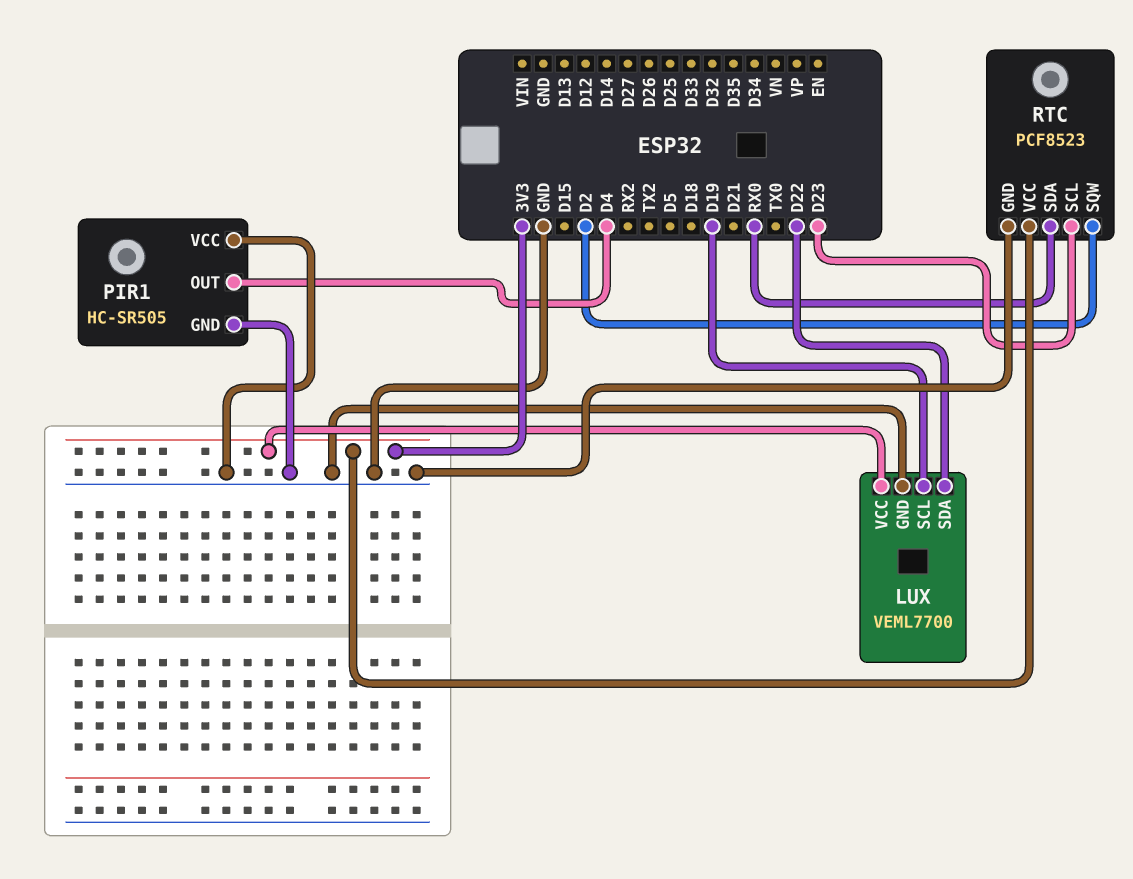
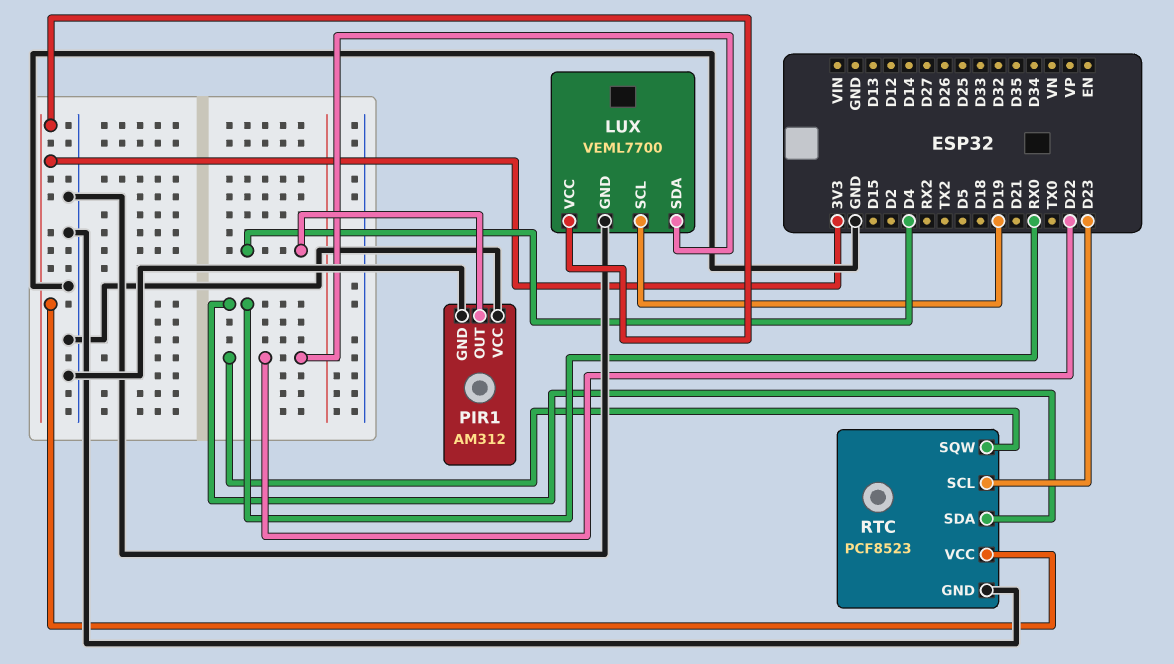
PIR1: HC-SR505 -> AM312
RTC pin SQW: D2 -> D22

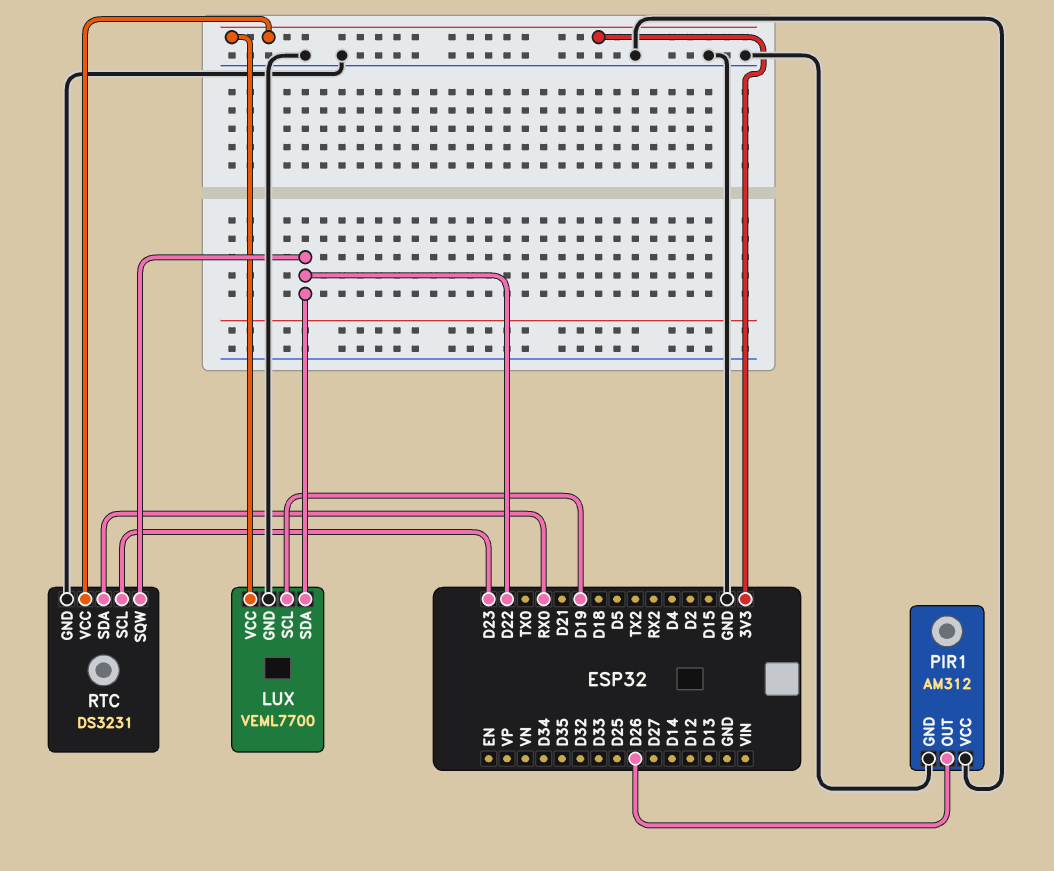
PIR1 pin OUT: D4 -> D26
RTC: PCF8523 -> DS3231

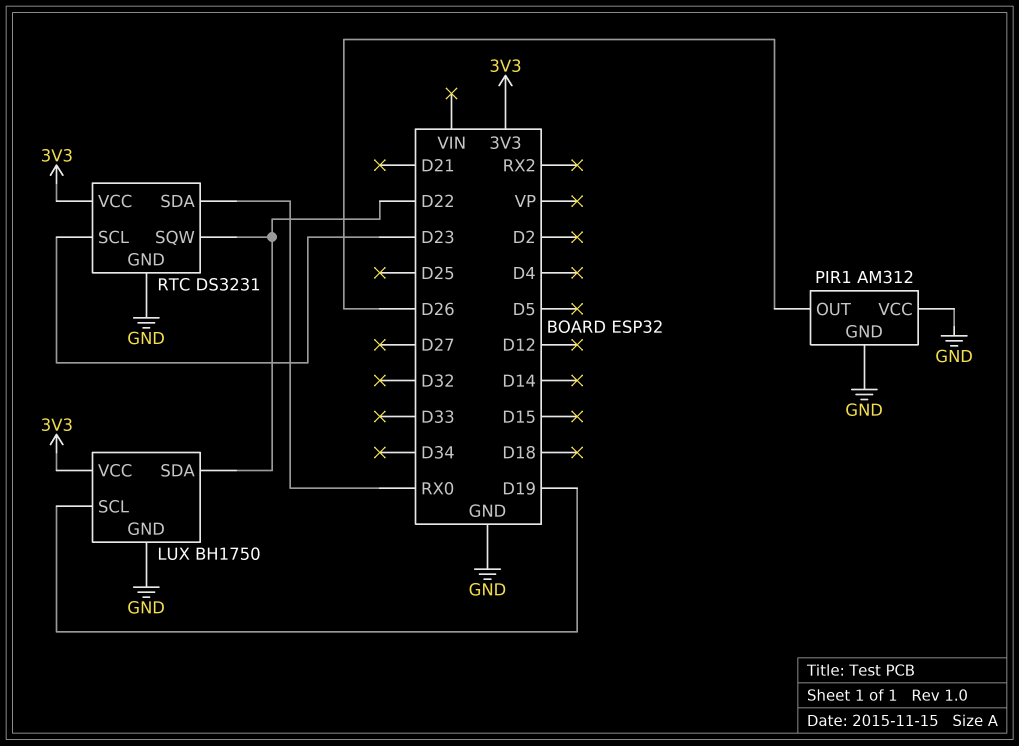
LUX: VEML7700 -> BH1750

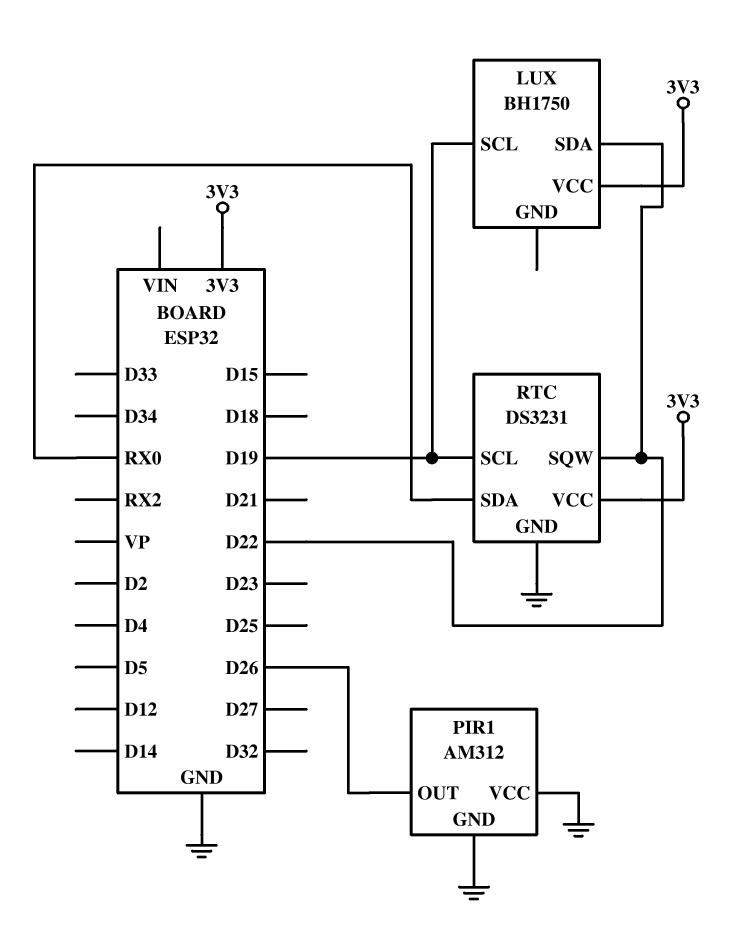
LUX pin GND: GND -> none
RTC pin SCL: D23 -> D19

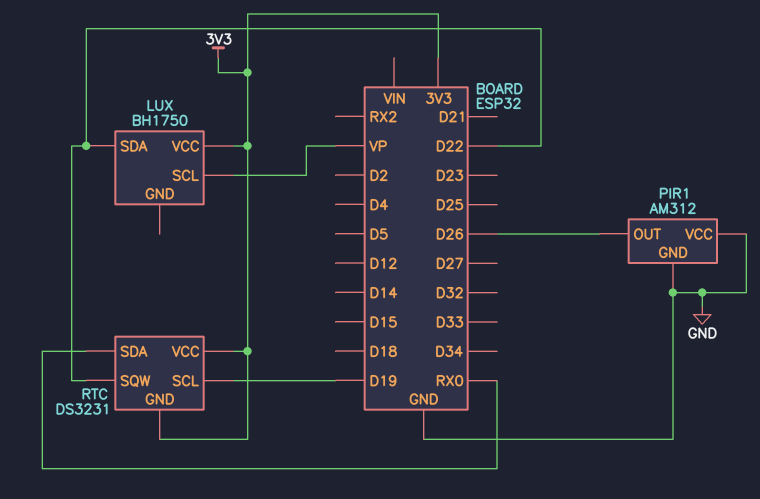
LUX pin SCL: D19 -> VP
RTC pin GND: GND -> 3V3

